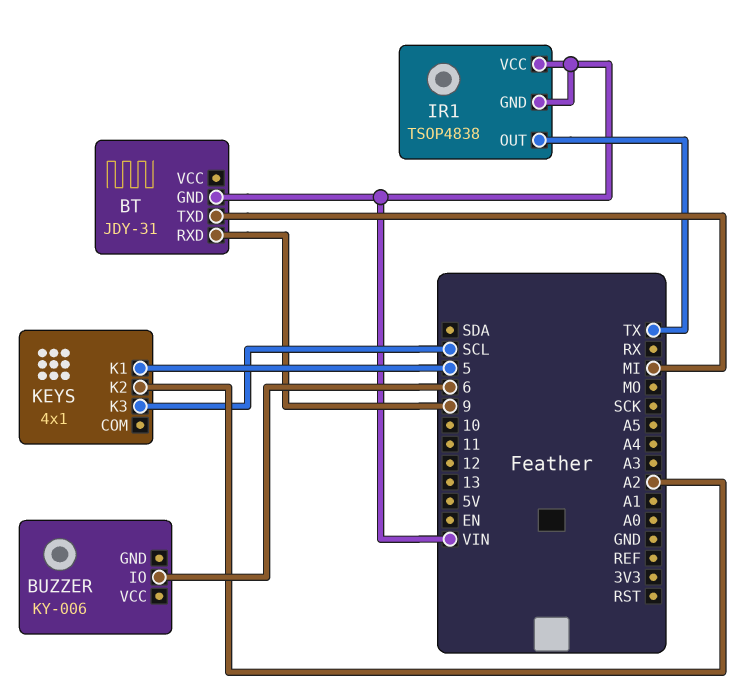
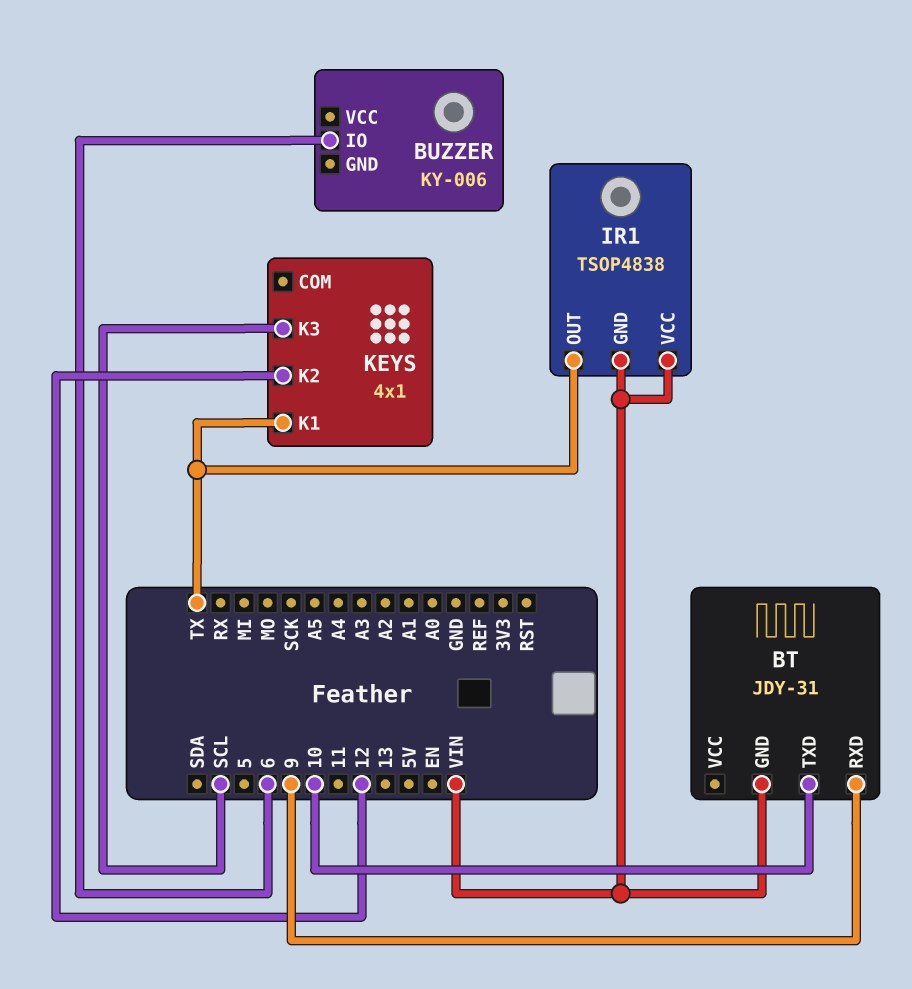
BT pin TXD: MI -> 10
KEYS pin K1: 5 -> TX
KEYS pin K2: A2 -> 12

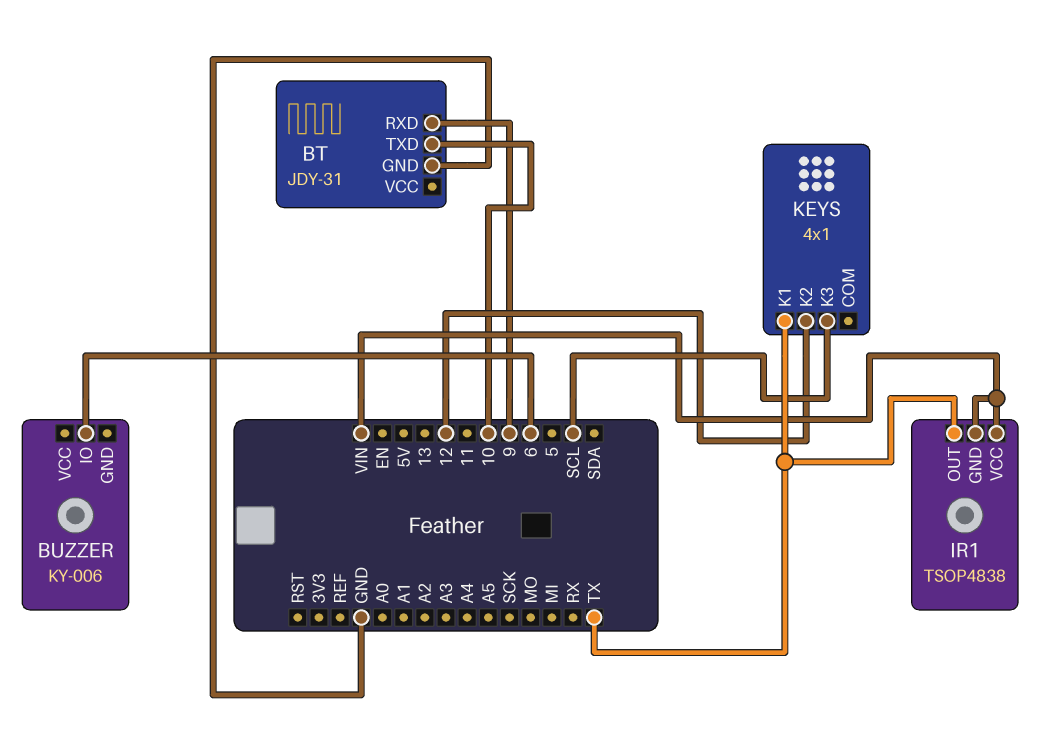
BT pin GND: VIN -> GND

